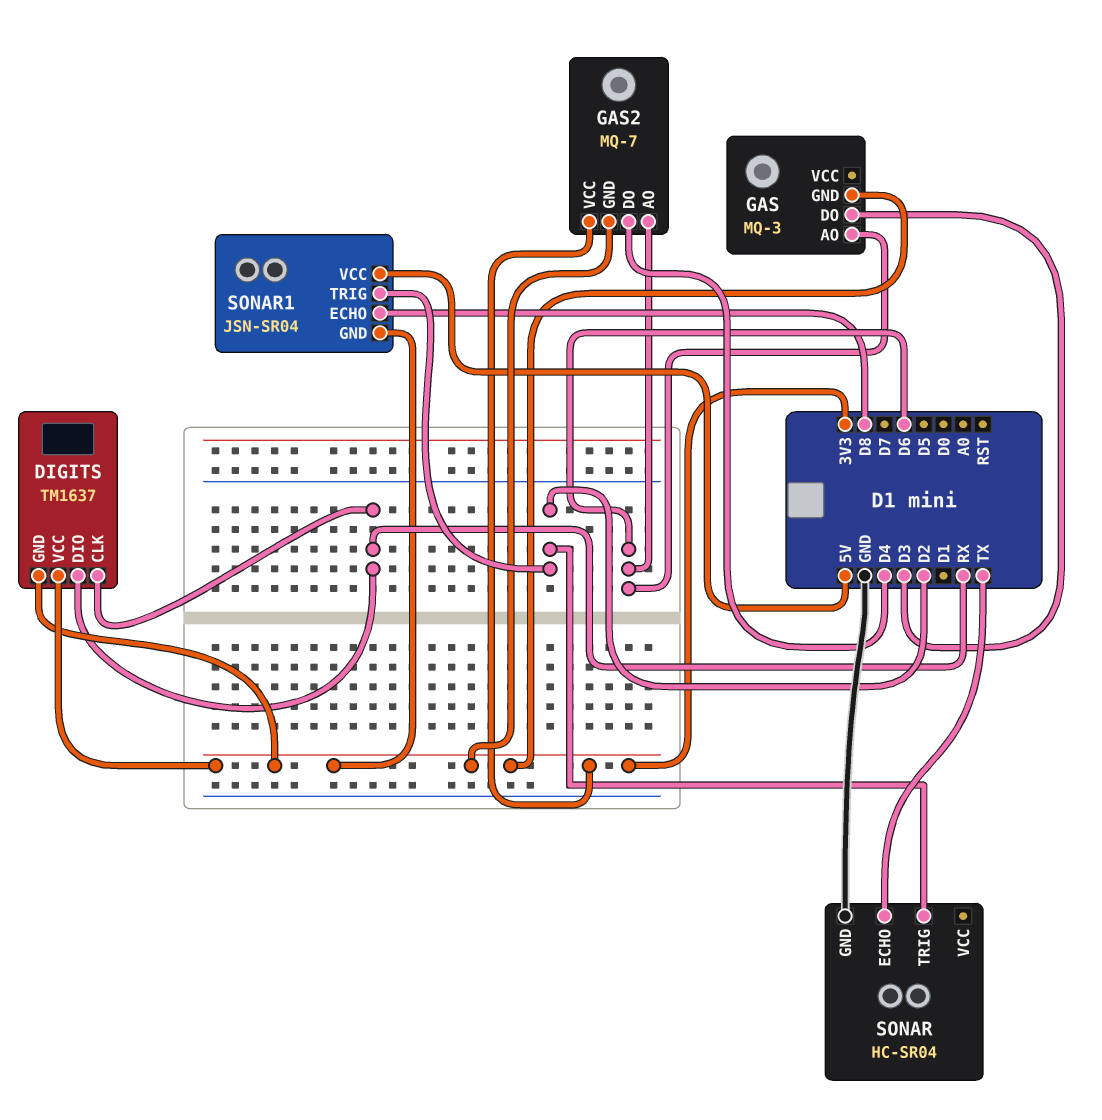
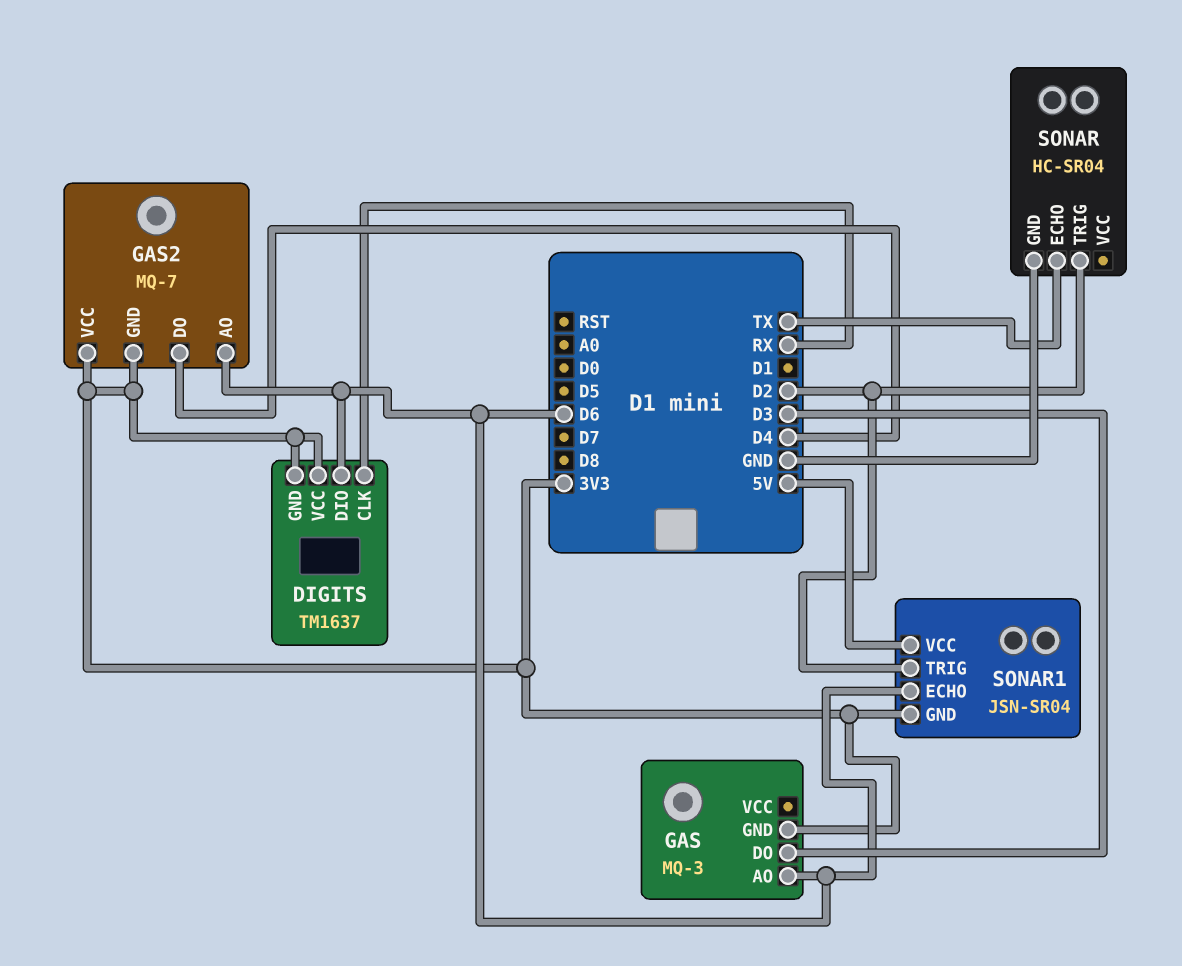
DIGITS pin DIO: RX -> D6
SONAR1 pin ECHO: D8 -> D6

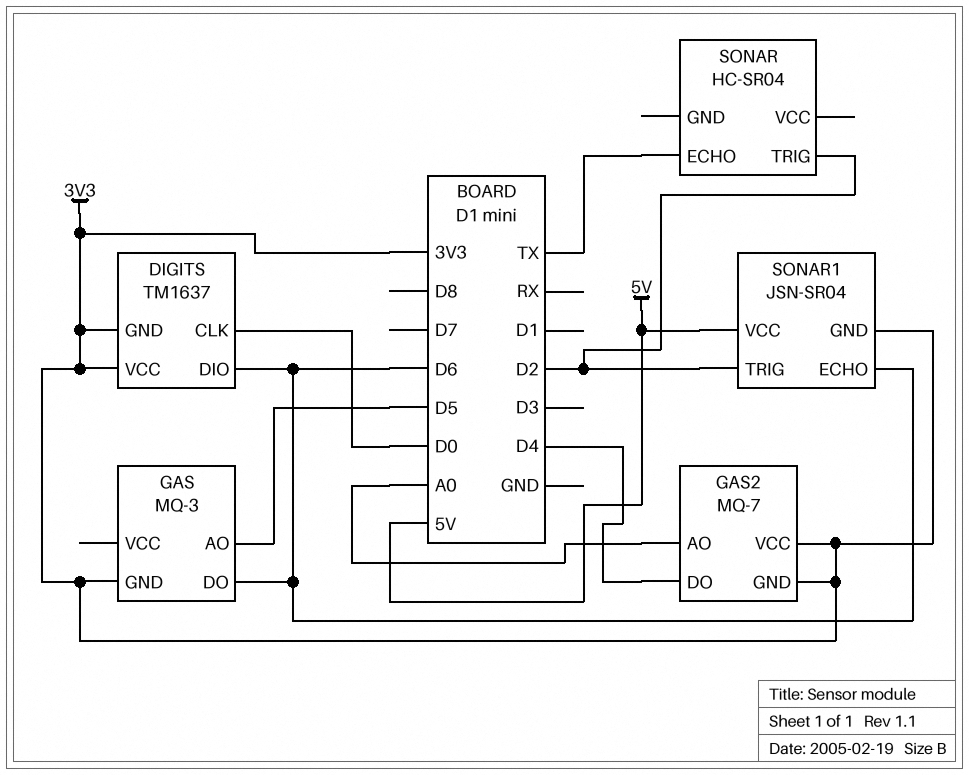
DIGITS pin CLK: RX -> D0
GAS pin AO: D6 -> D5
GAS pin DO: D3 -> D6
GAS2 pin AO: D6 -> A0
SONAR pin GND: GND -> none

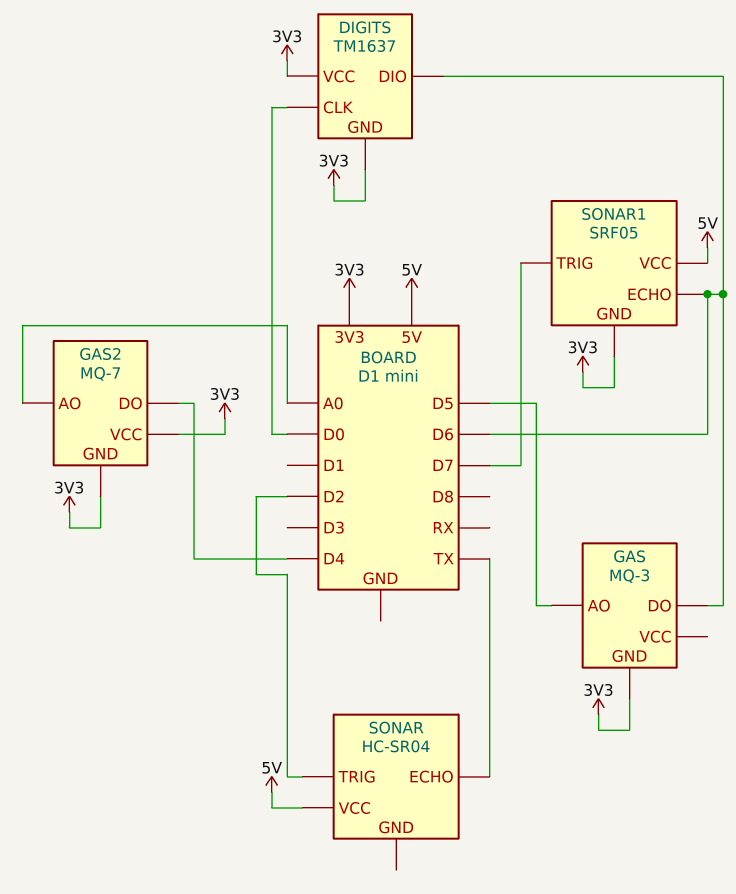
SONAR pin VCC: none -> 5V
SONAR1: JSN-SR04 -> SRF05
SONAR1 pin TRIG: D2 -> D7

